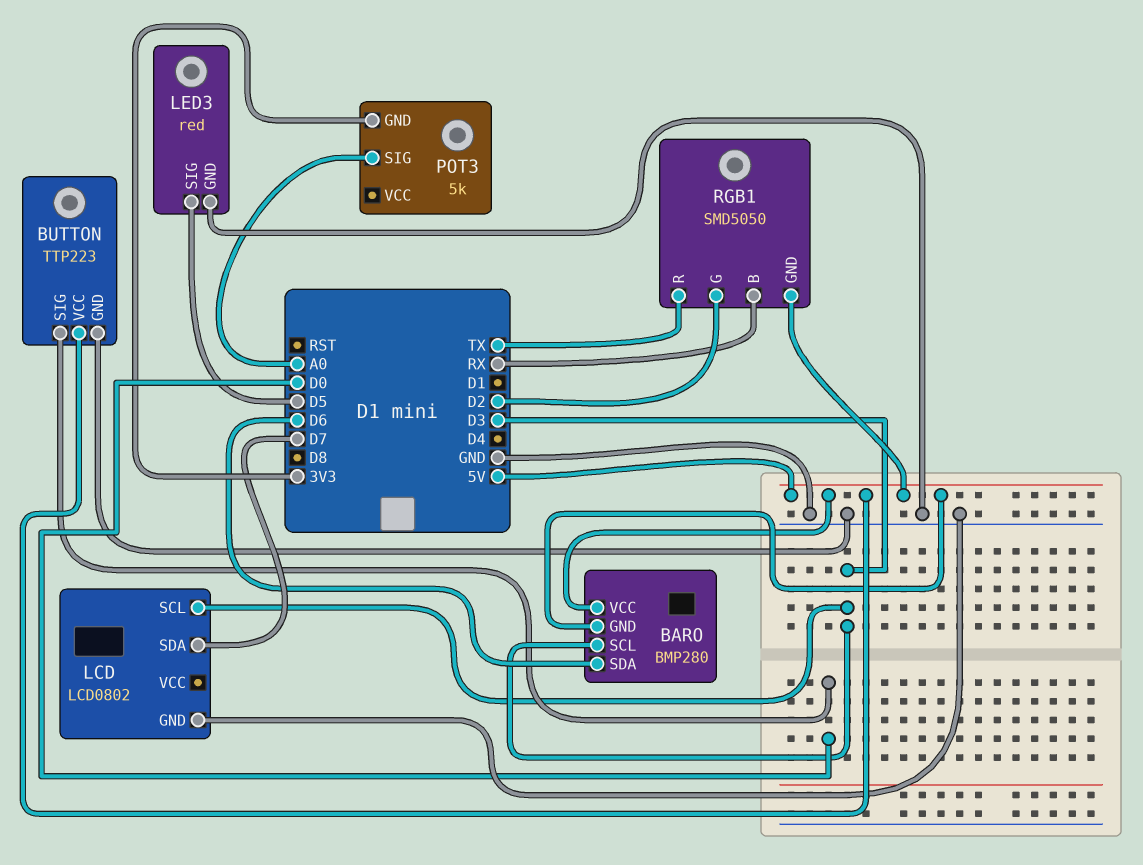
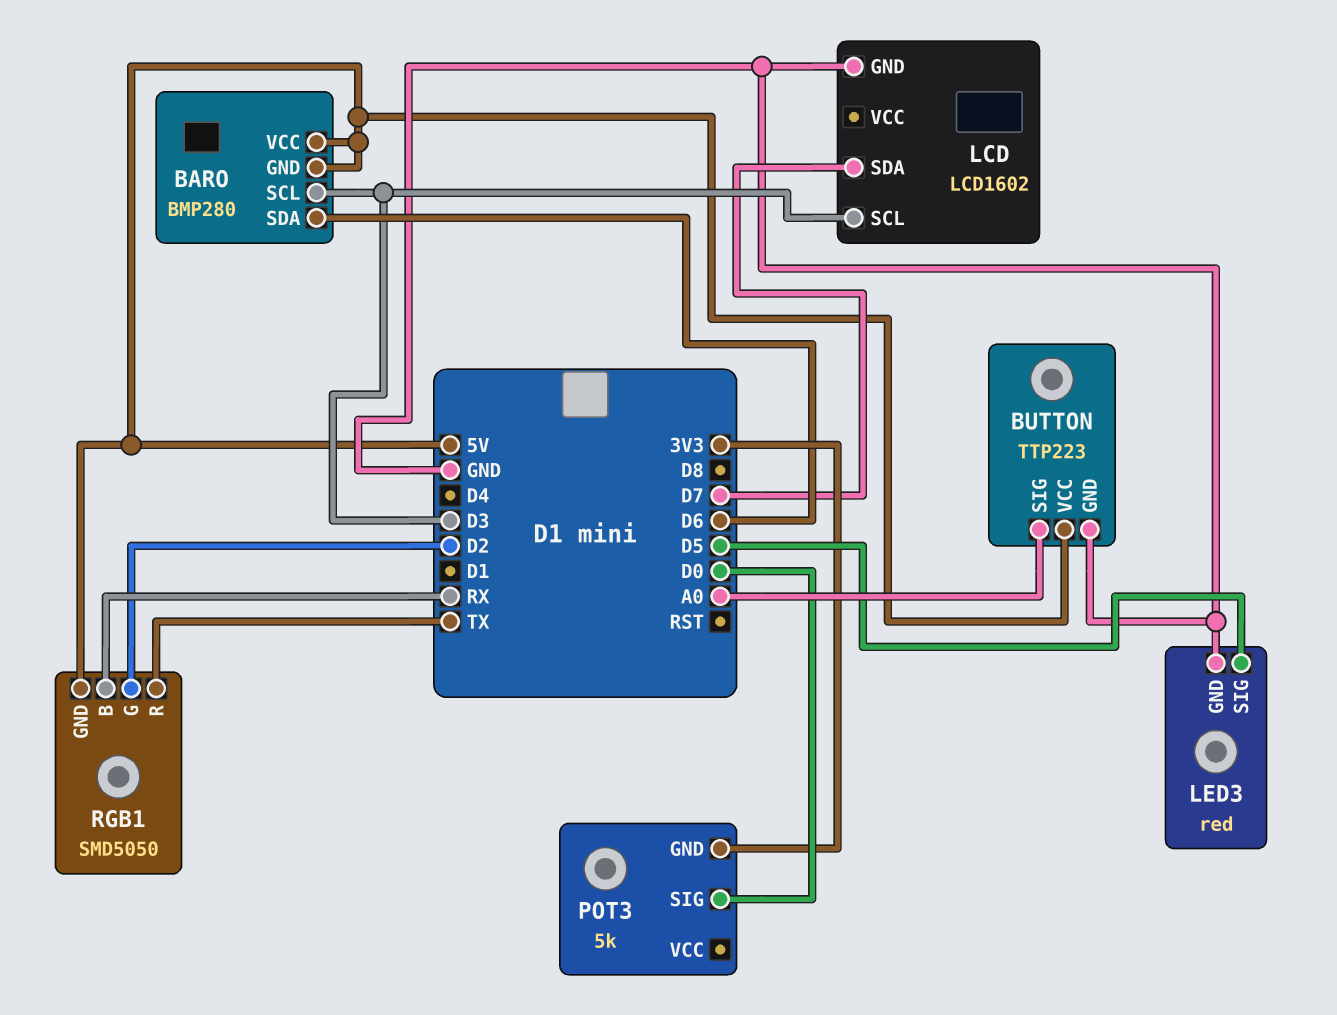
BUTTON pin SIG: D0 -> A0
LCD: LCD0802 -> LCD1602
POT3 pin SIG: A0 -> D0

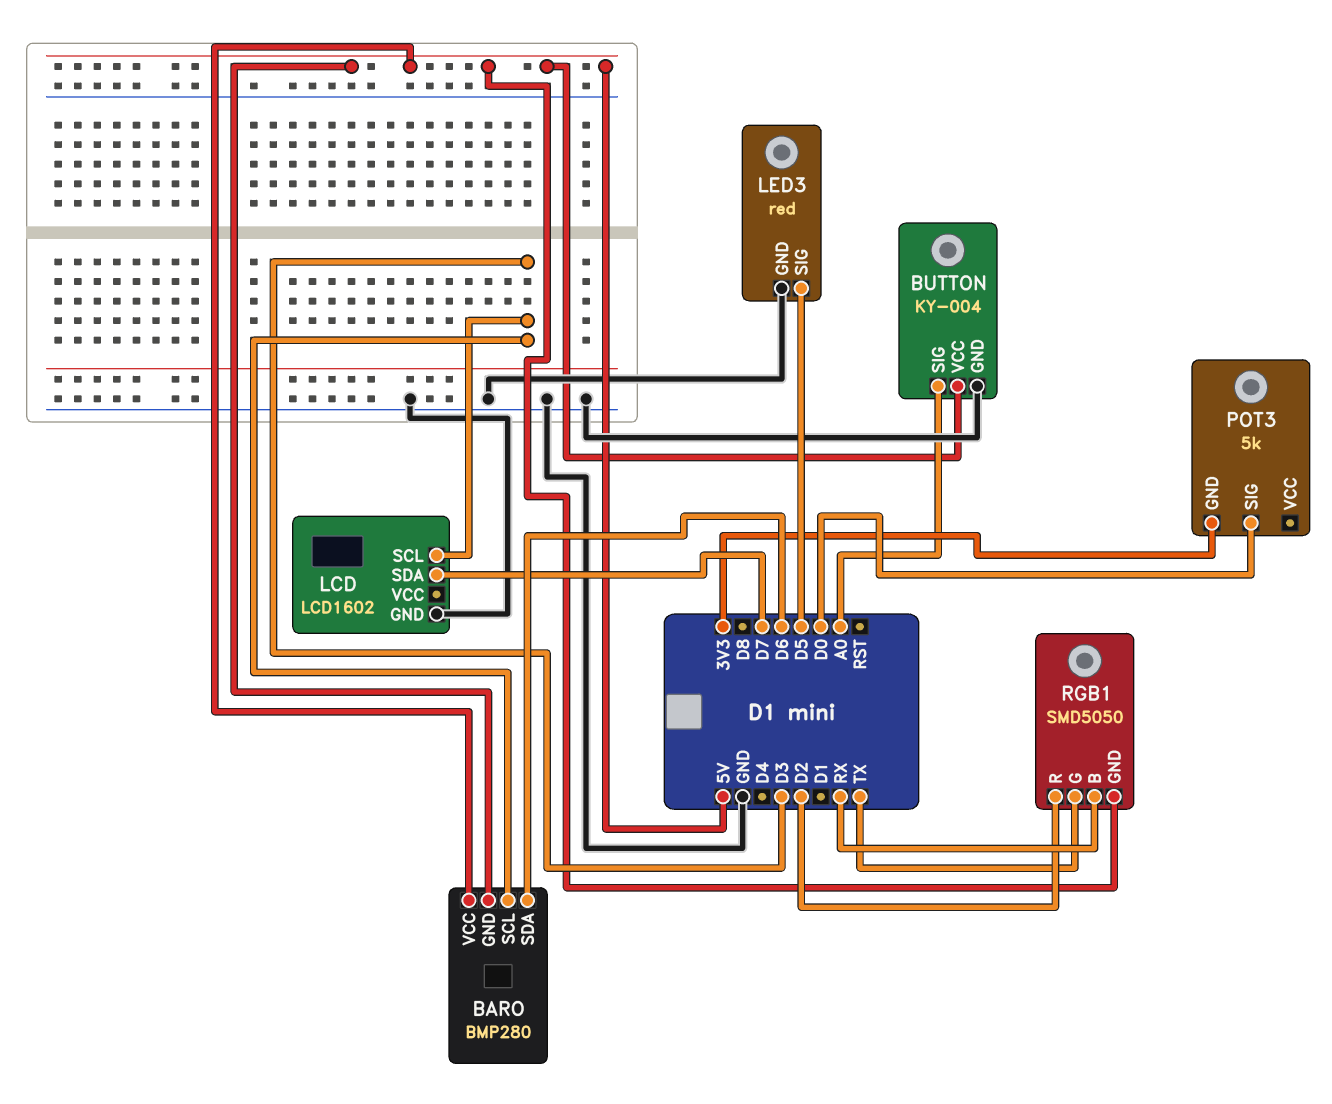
BUTTON: TTP223 -> KY-004
RGB1 pin G: D2 -> TX
RGB1 pin R: TX -> D2

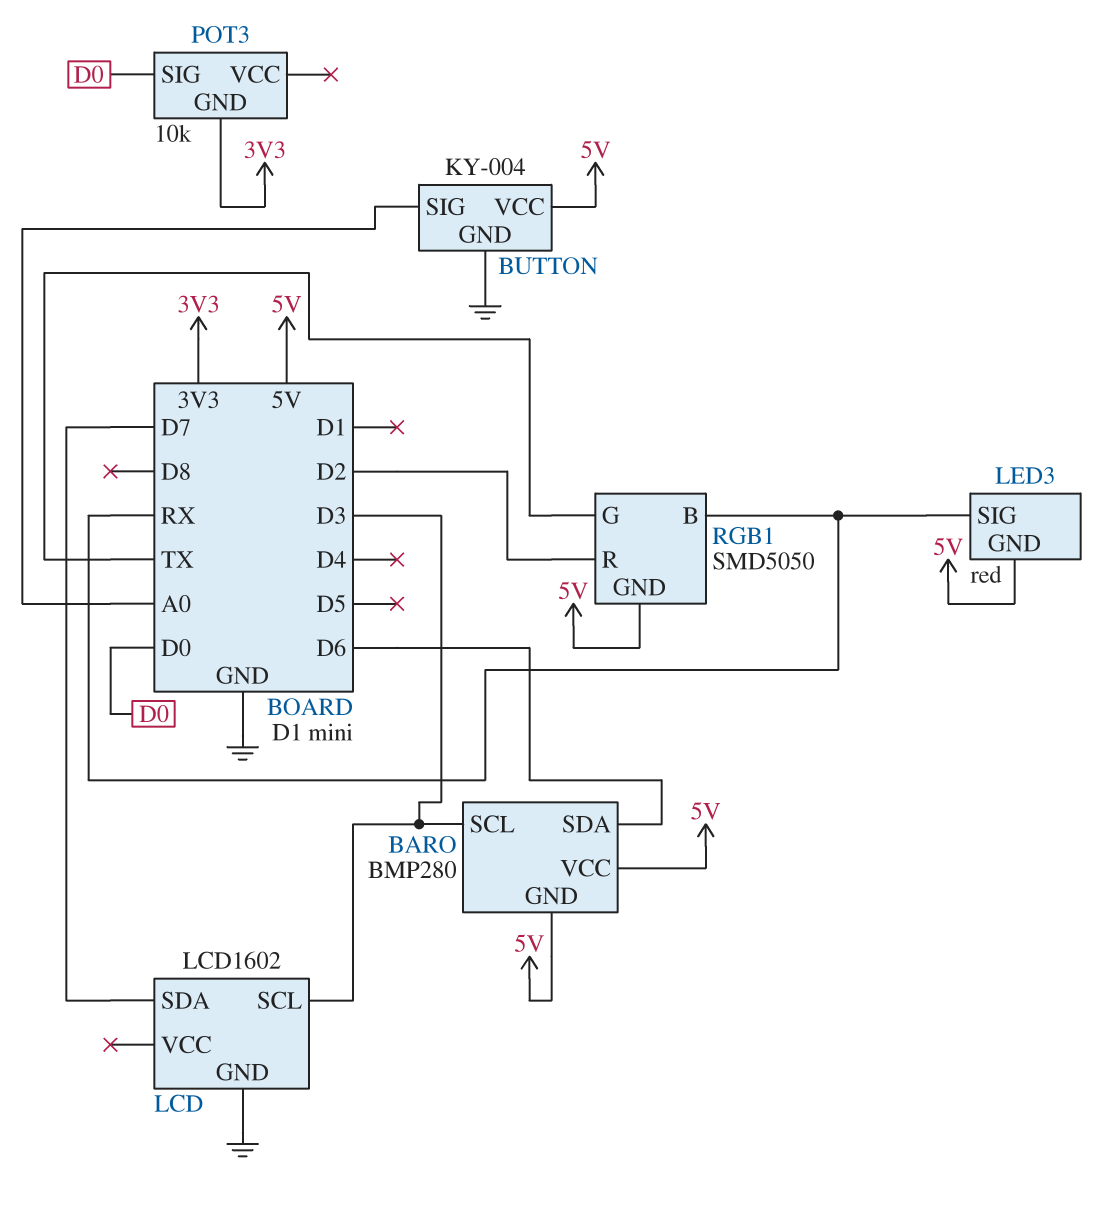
LED3 pin GND: GND -> 5V
LED3 pin SIG: D5 -> RX
POT3: 5k -> 10k

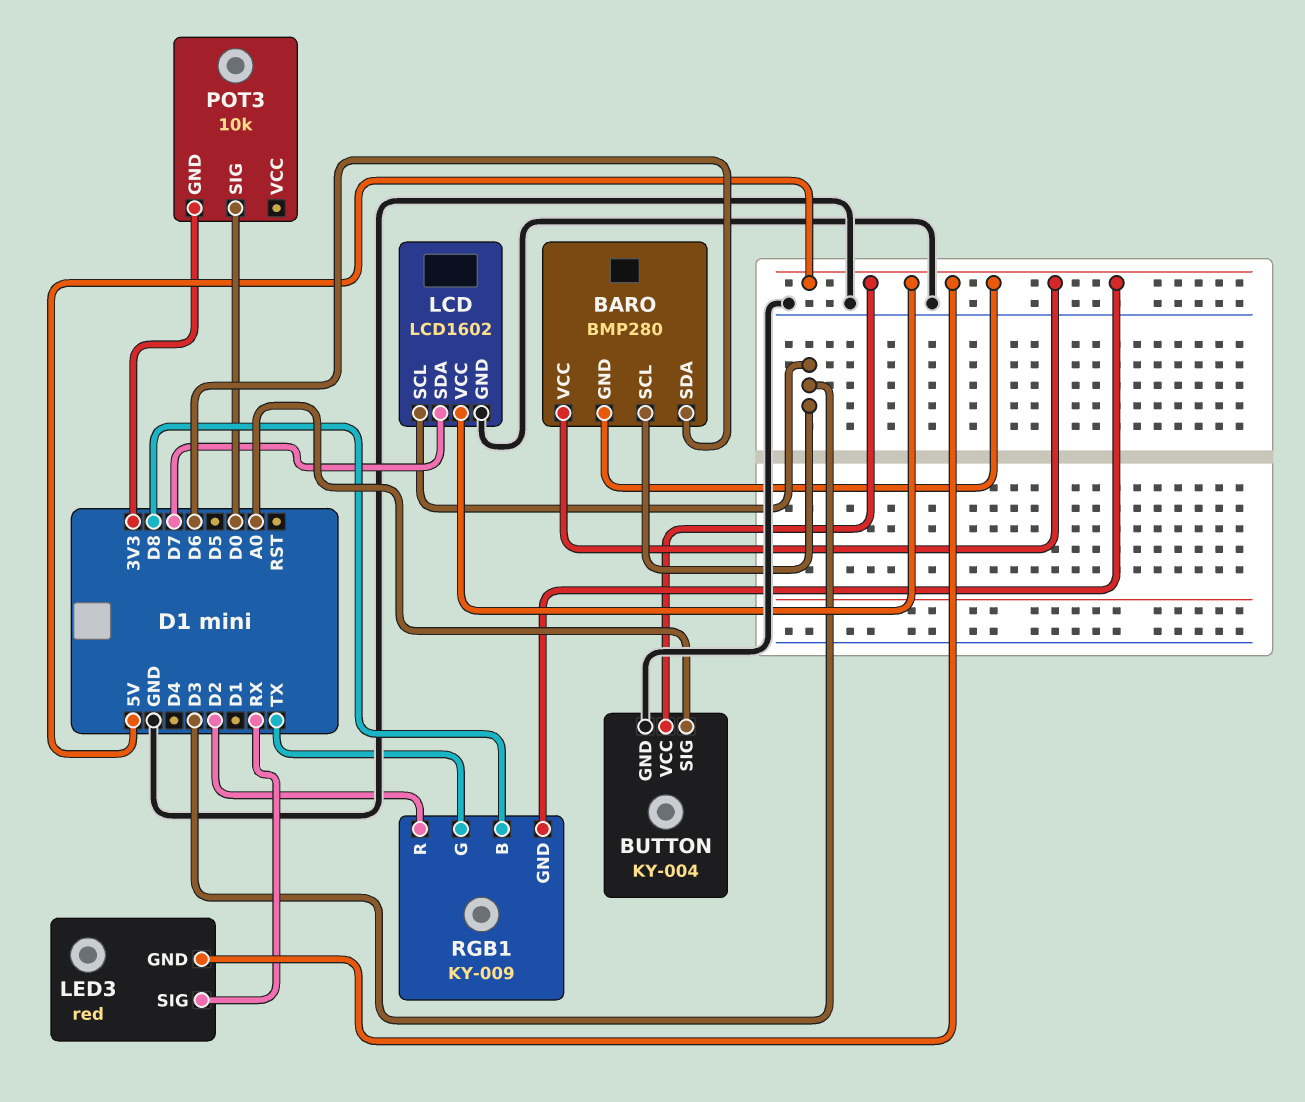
LCD pin VCC: none -> 5V
RGB1: SMD5050 -> KY-009
RGB1 pin B: RX -> D8

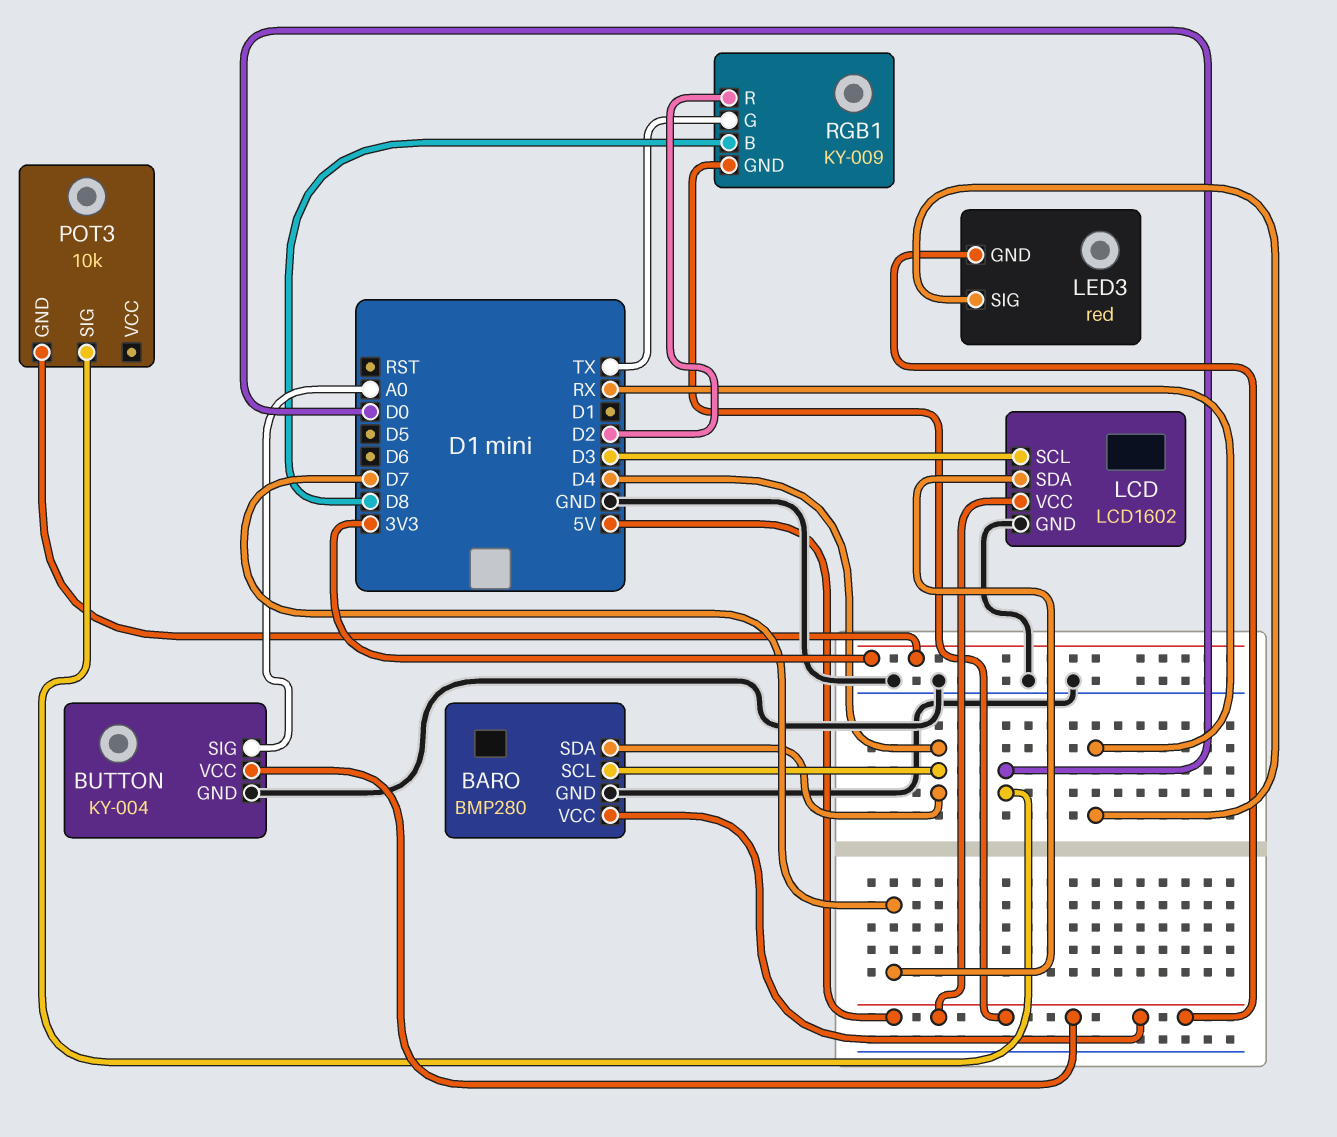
BARO pin GND: 5V -> GND
BARO pin SCL: D3 -> D4
BARO pin SDA: D6 -> D4

